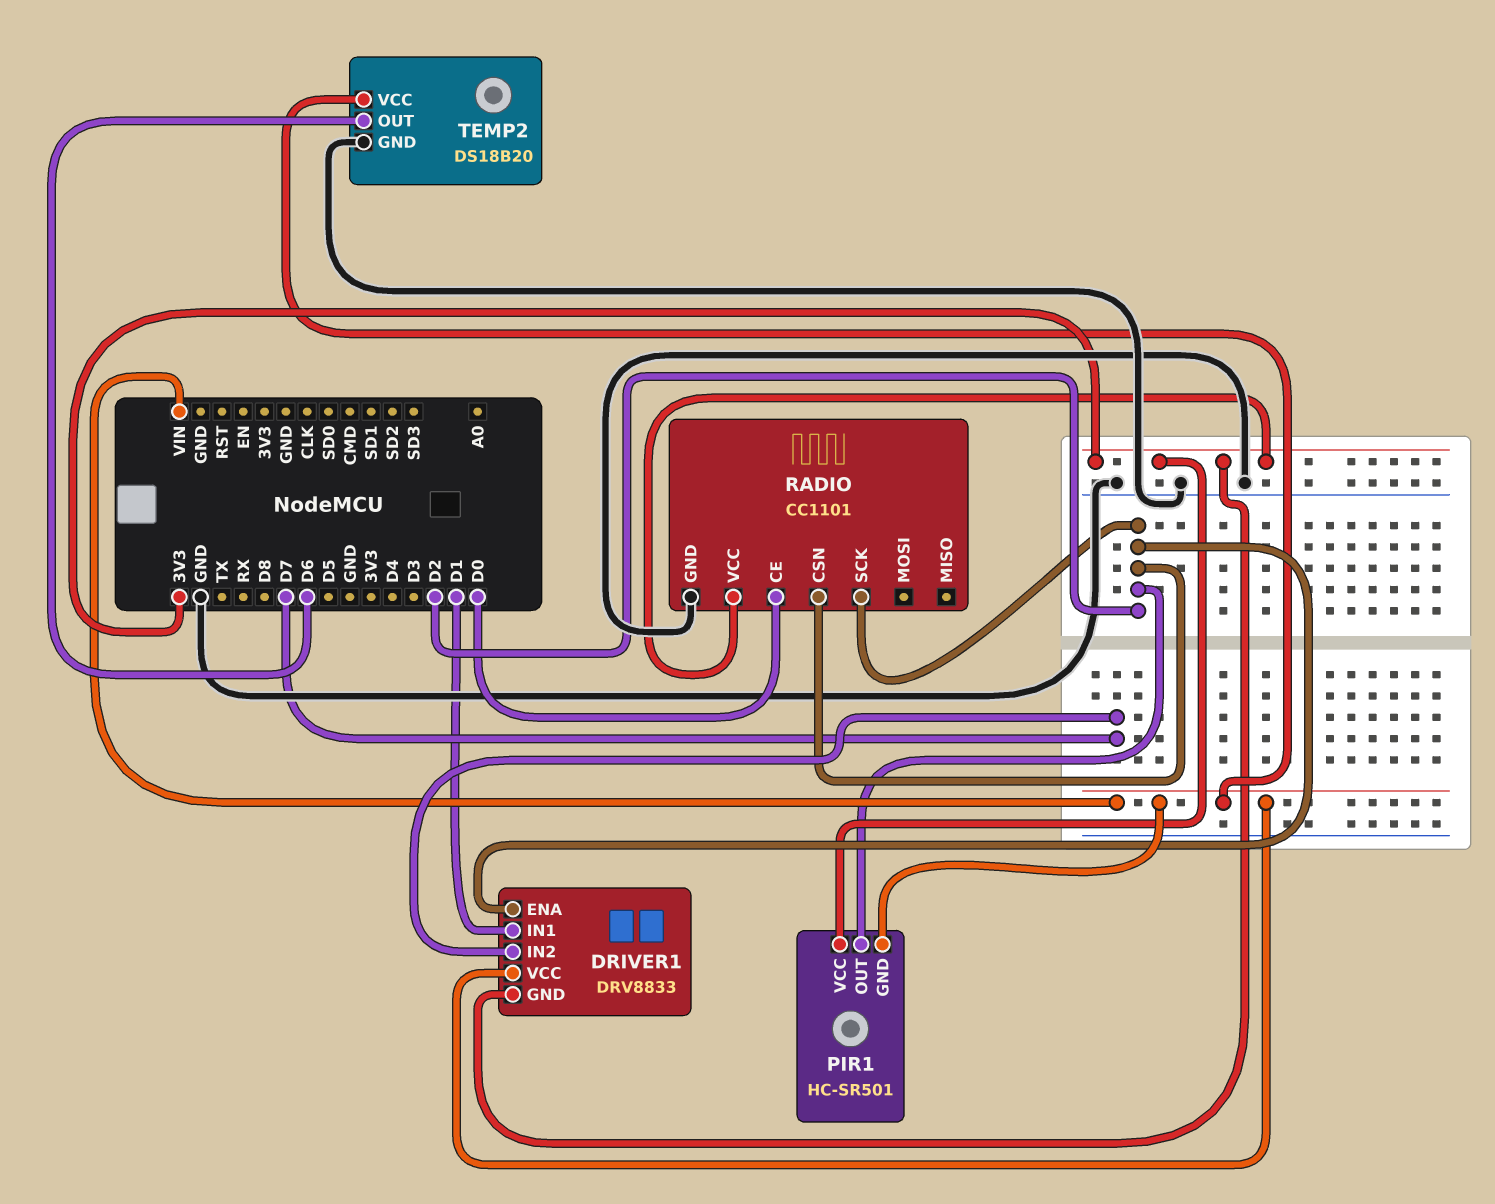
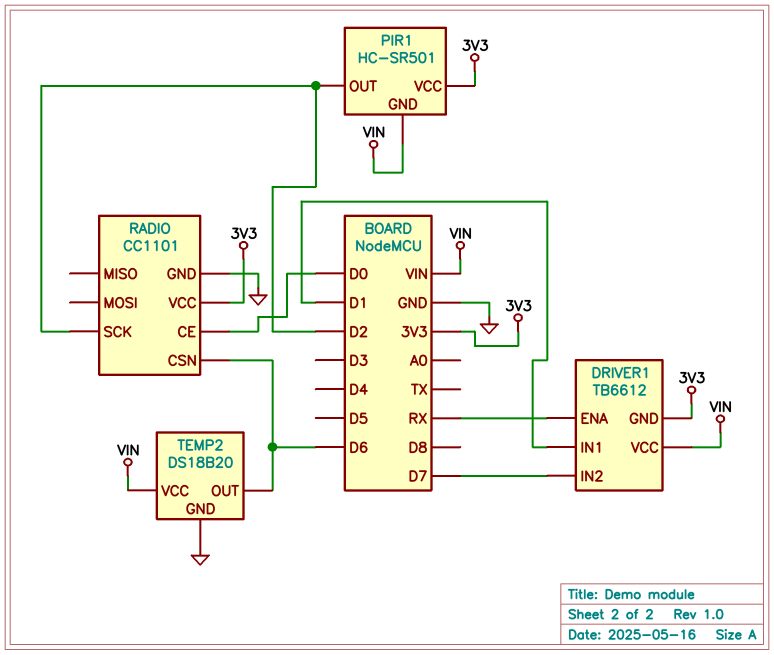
DRIVER1: DRV8833 -> TB6612
DRIVER1 pin ENA: D2 -> RX
RADIO pin CSN: D2 -> D6

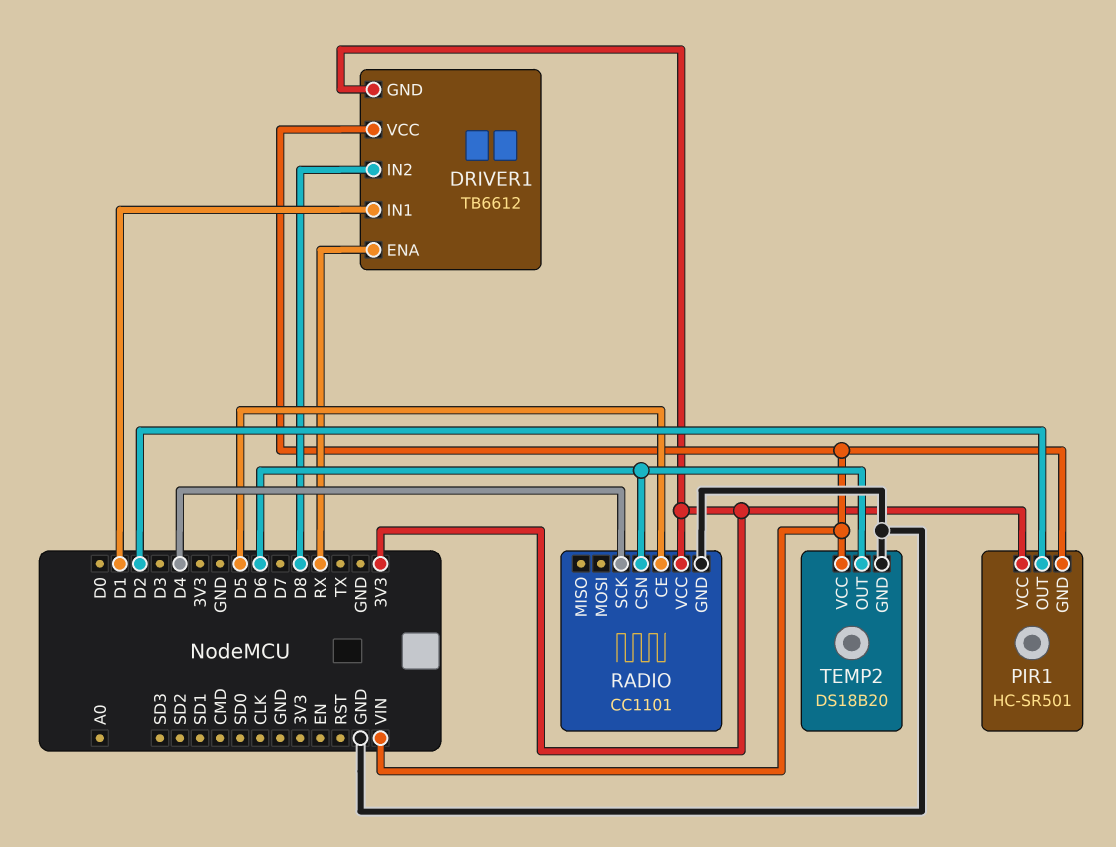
DRIVER1 pin IN2: D7 -> D8
RADIO pin CE: D0 -> D5
RADIO pin SCK: D2 -> D4

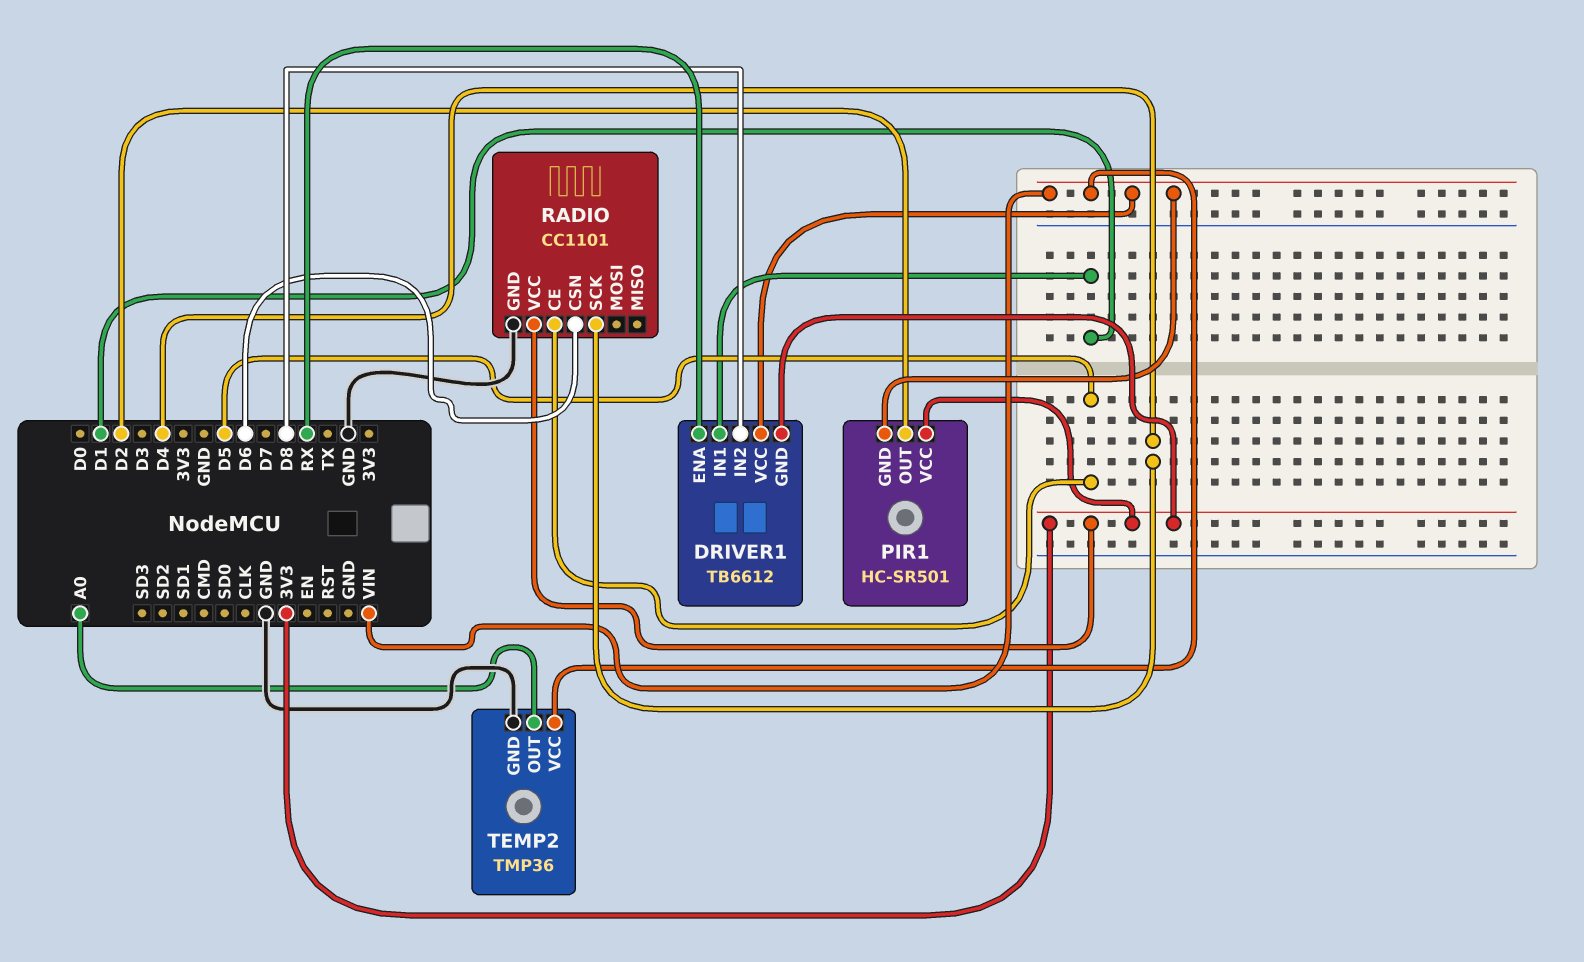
TEMP2: DS18B20 -> TMP36
TEMP2 pin OUT: D6 -> A0

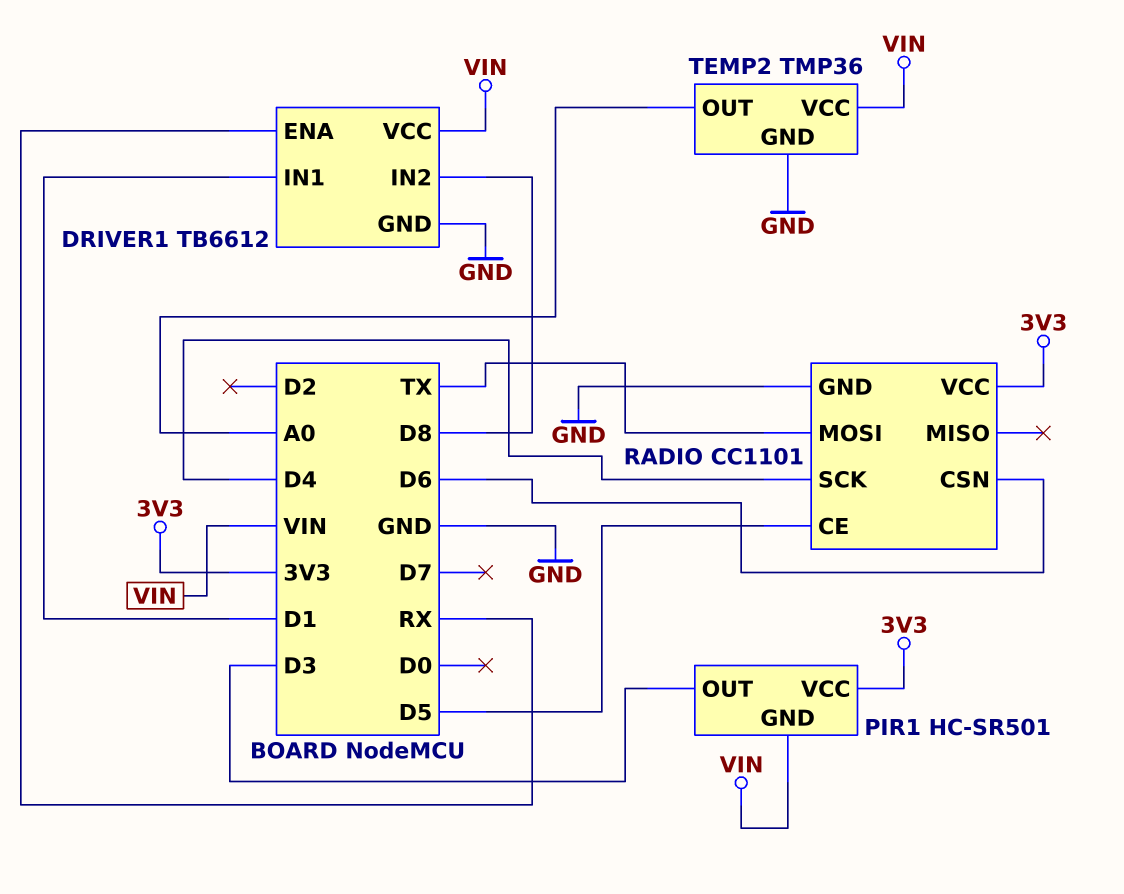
DRIVER1 pin GND: 3V3 -> GND
PIR1 pin OUT: D2 -> D3
RADIO pin MOSI: none -> TX

